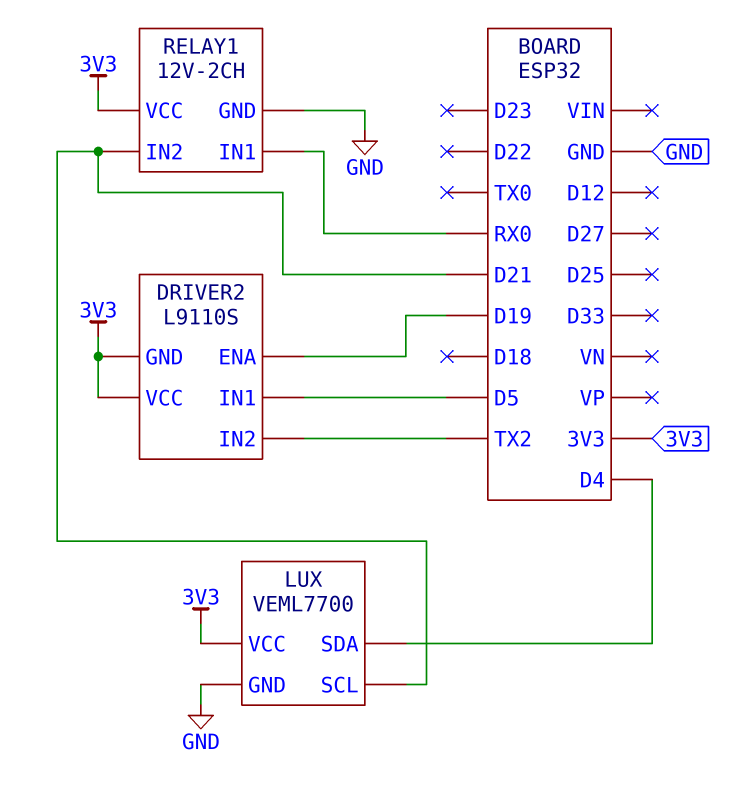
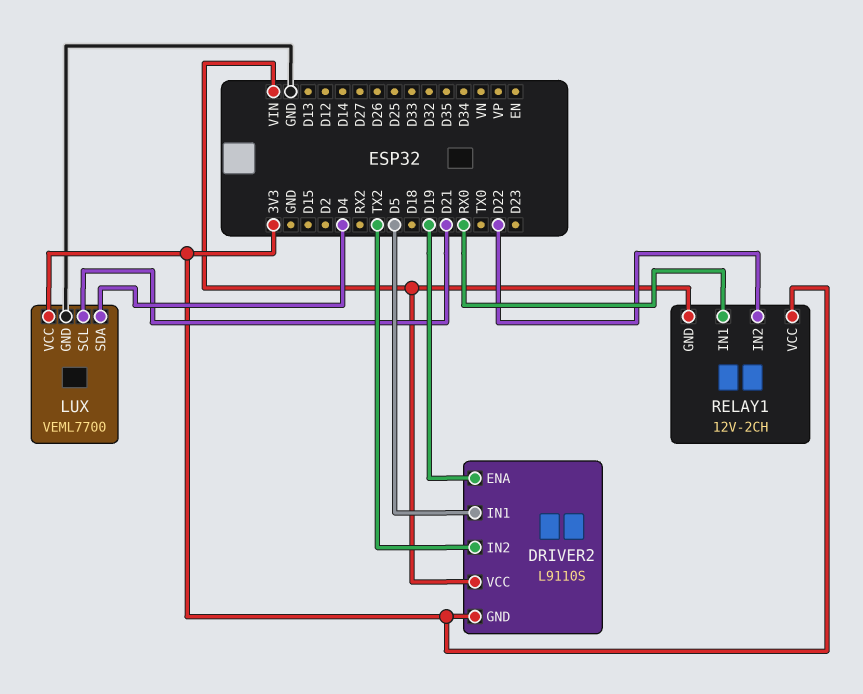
DRIVER2 pin VCC: 3V3 -> VIN
RELAY1 pin GND: GND -> VIN
RELAY1 pin IN2: D21 -> D22

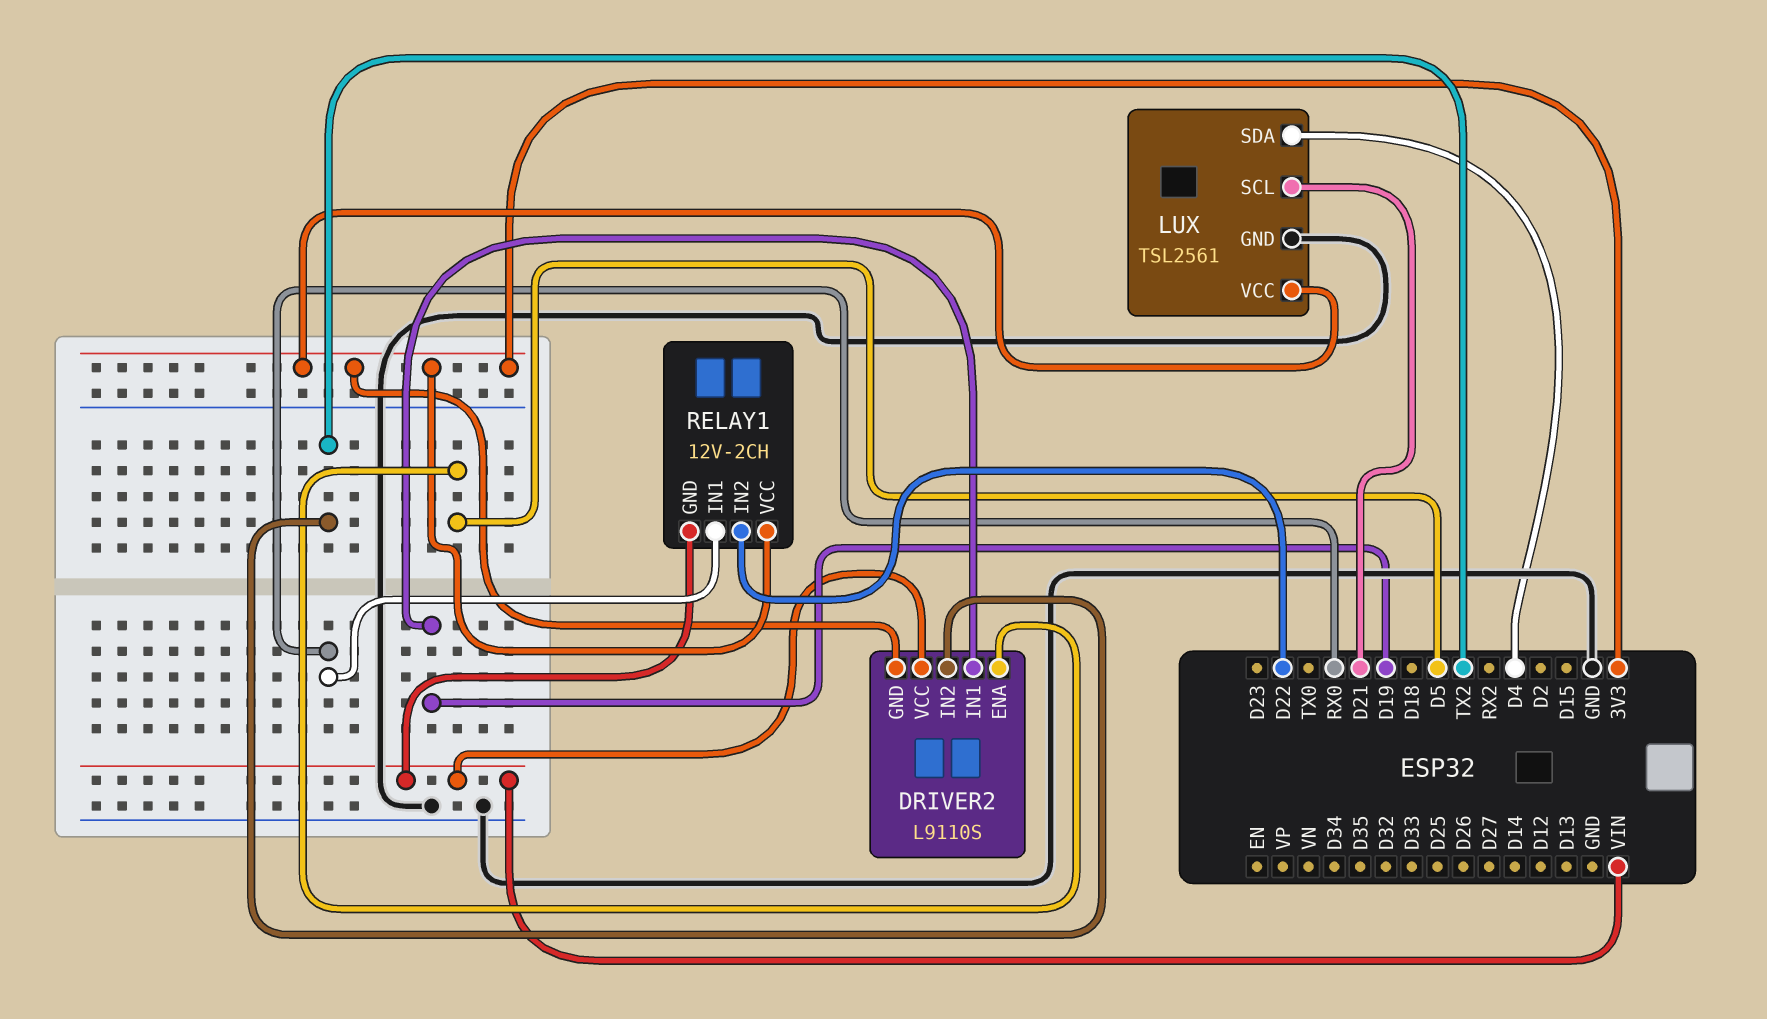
DRIVER2 pin ENA: D19 -> D5
DRIVER2 pin IN1: D5 -> D19
LUX: VEML7700 -> TSL2561

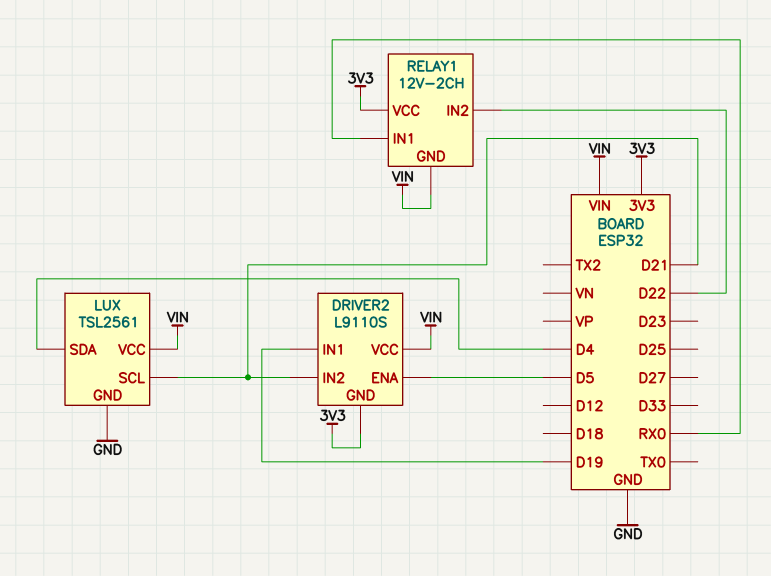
DRIVER2 pin IN2: TX2 -> D21
LUX pin VCC: 3V3 -> VIN

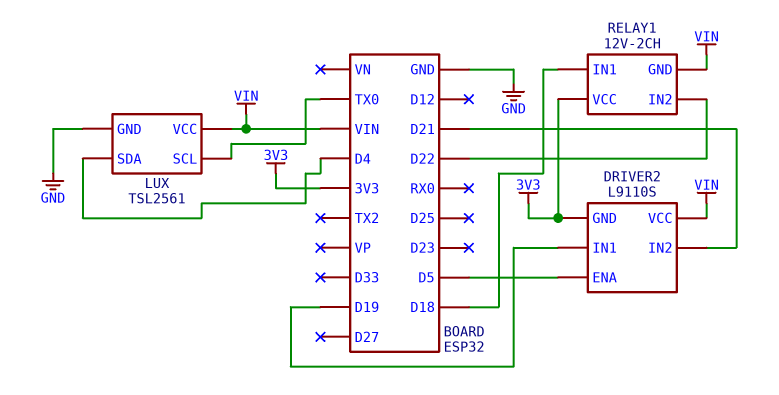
LUX pin SCL: D21 -> TX0
RELAY1 pin IN1: RX0 -> D18

